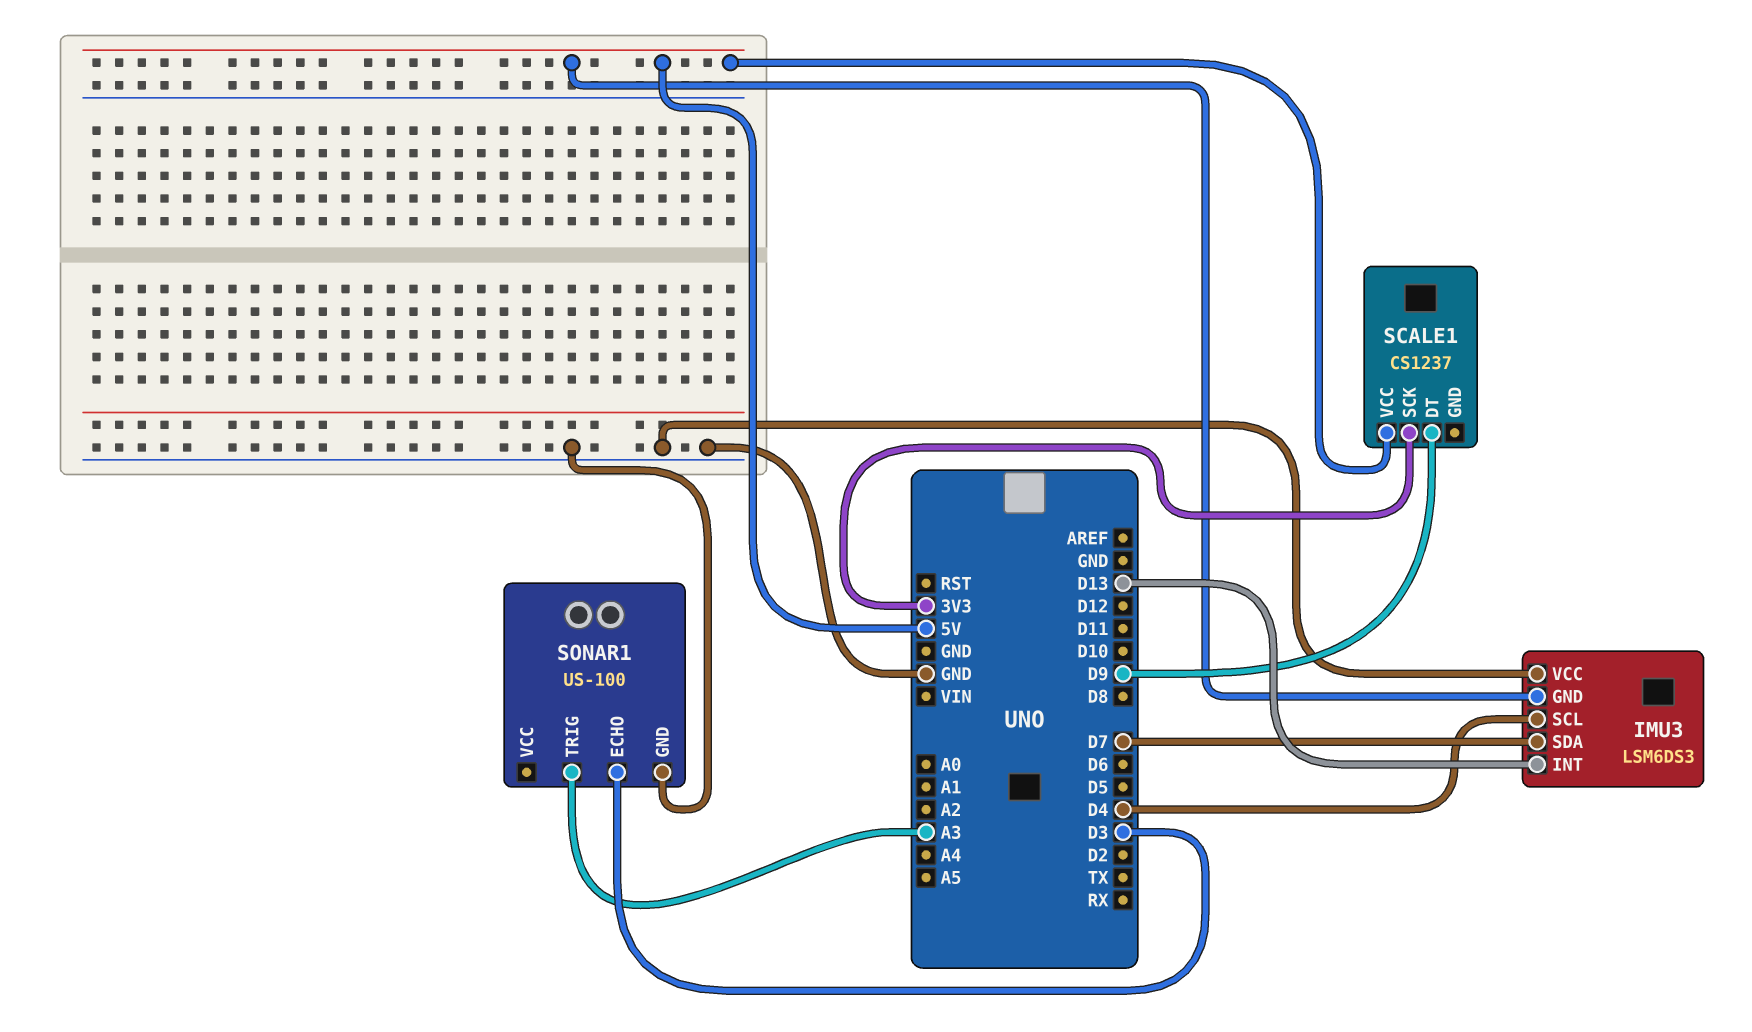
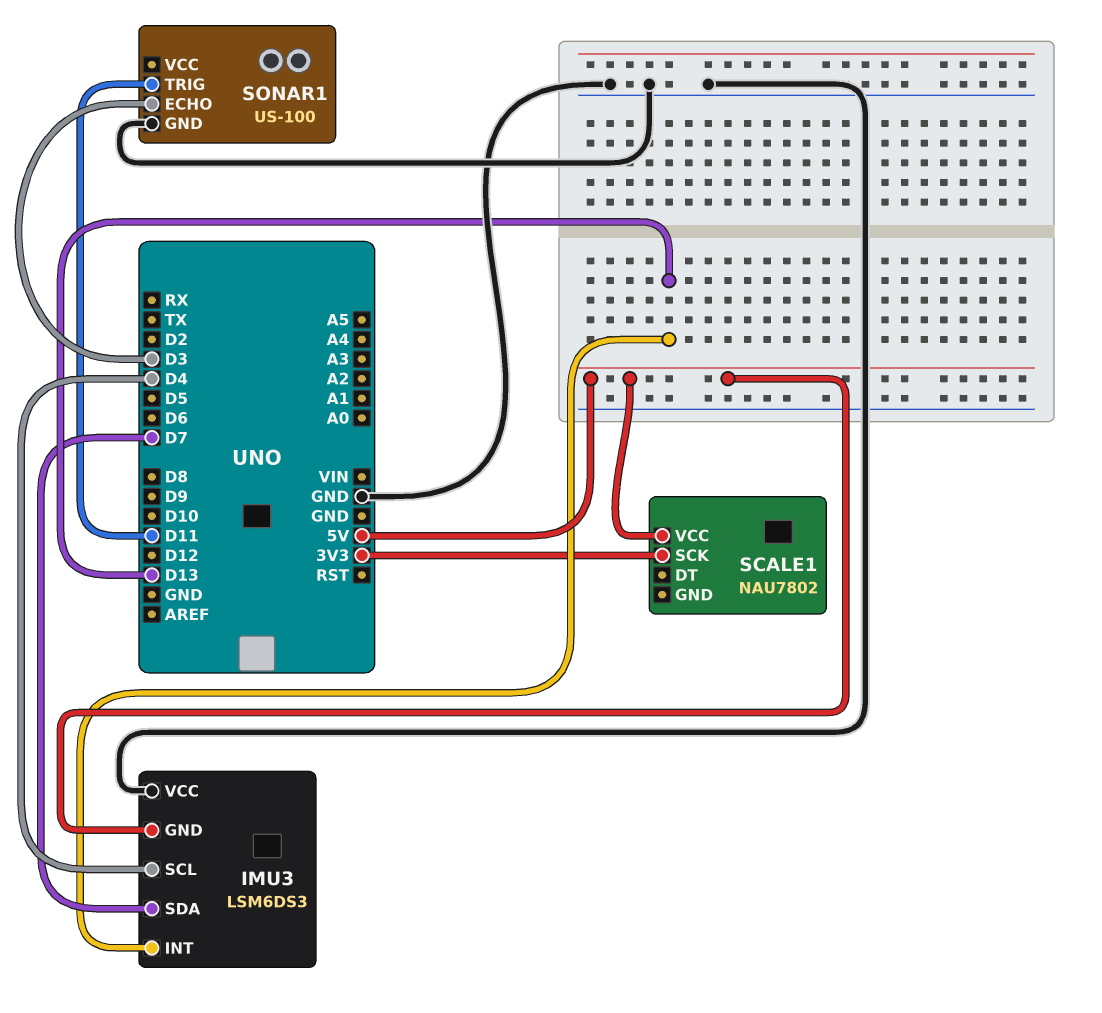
SCALE1: CS1237 -> NAU7802
SCALE1 pin DT: D9 -> none
SONAR1 pin TRIG: A3 -> D11

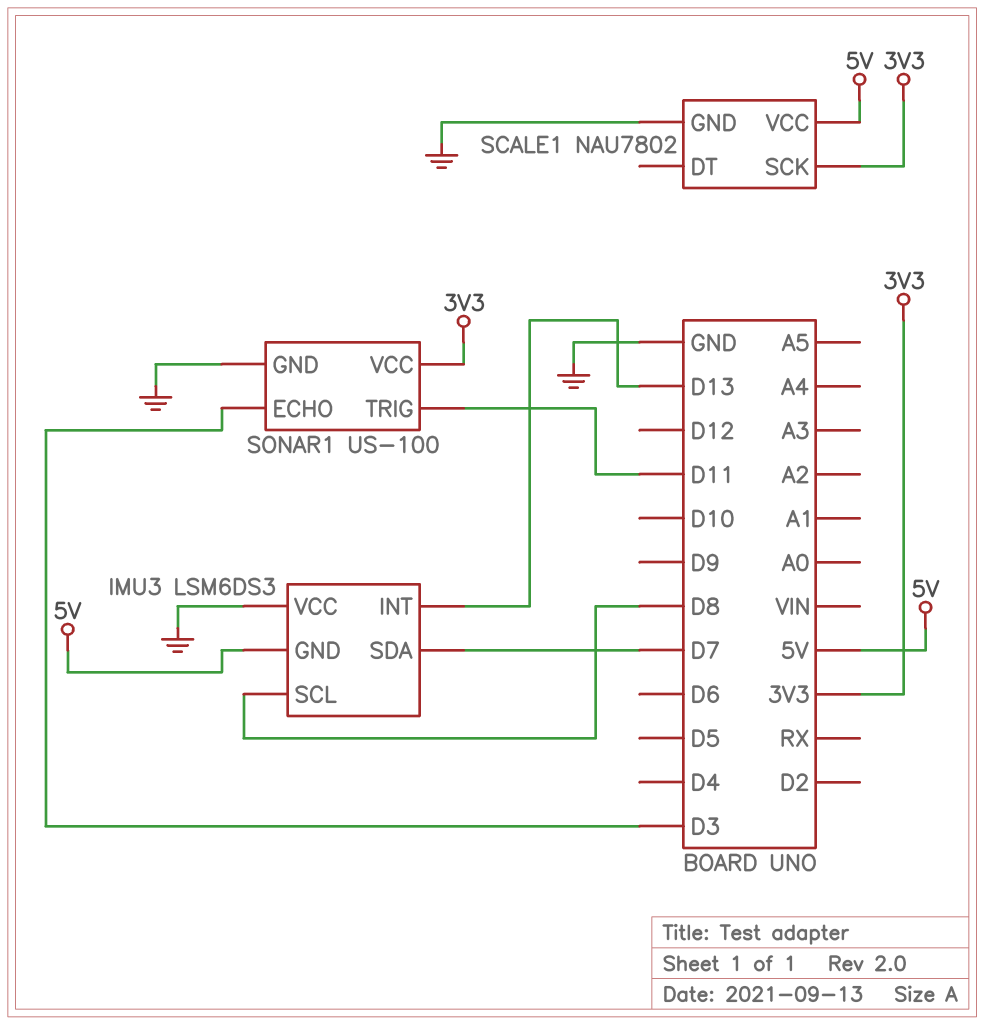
IMU3 pin SCL: D4 -> D8
SCALE1 pin GND: none -> GND
SONAR1 pin VCC: none -> 3V3

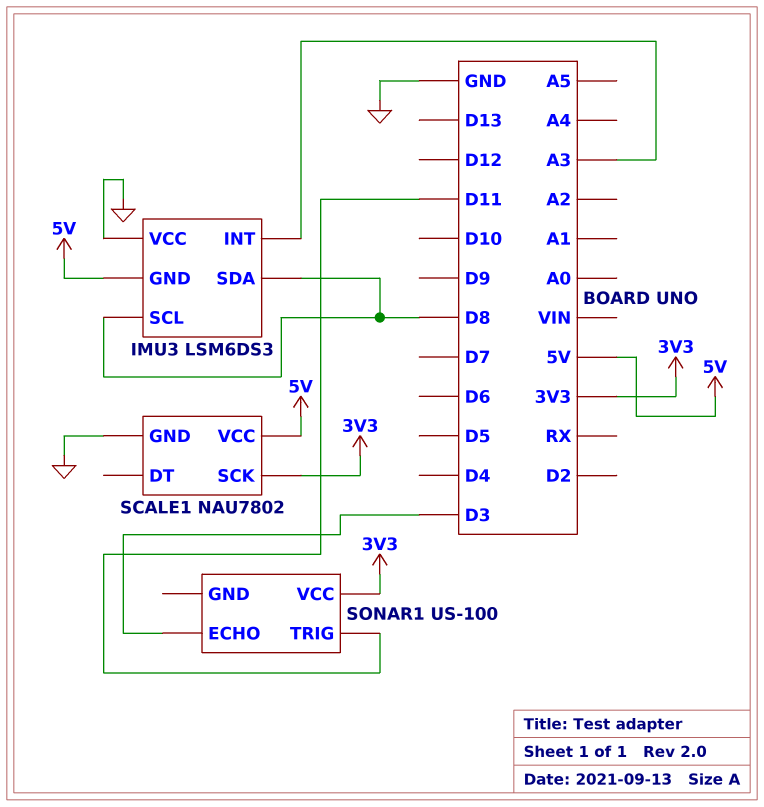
IMU3 pin INT: D13 -> A3
IMU3 pin SDA: D7 -> D8
SONAR1 pin GND: GND -> none

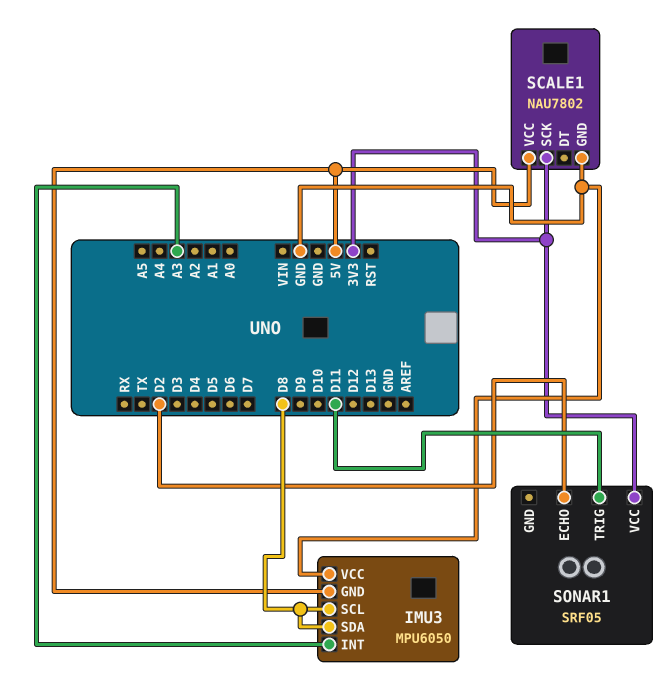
IMU3: LSM6DS3 -> MPU6050
SONAR1: US-100 -> SRF05
SONAR1 pin ECHO: D3 -> D2

